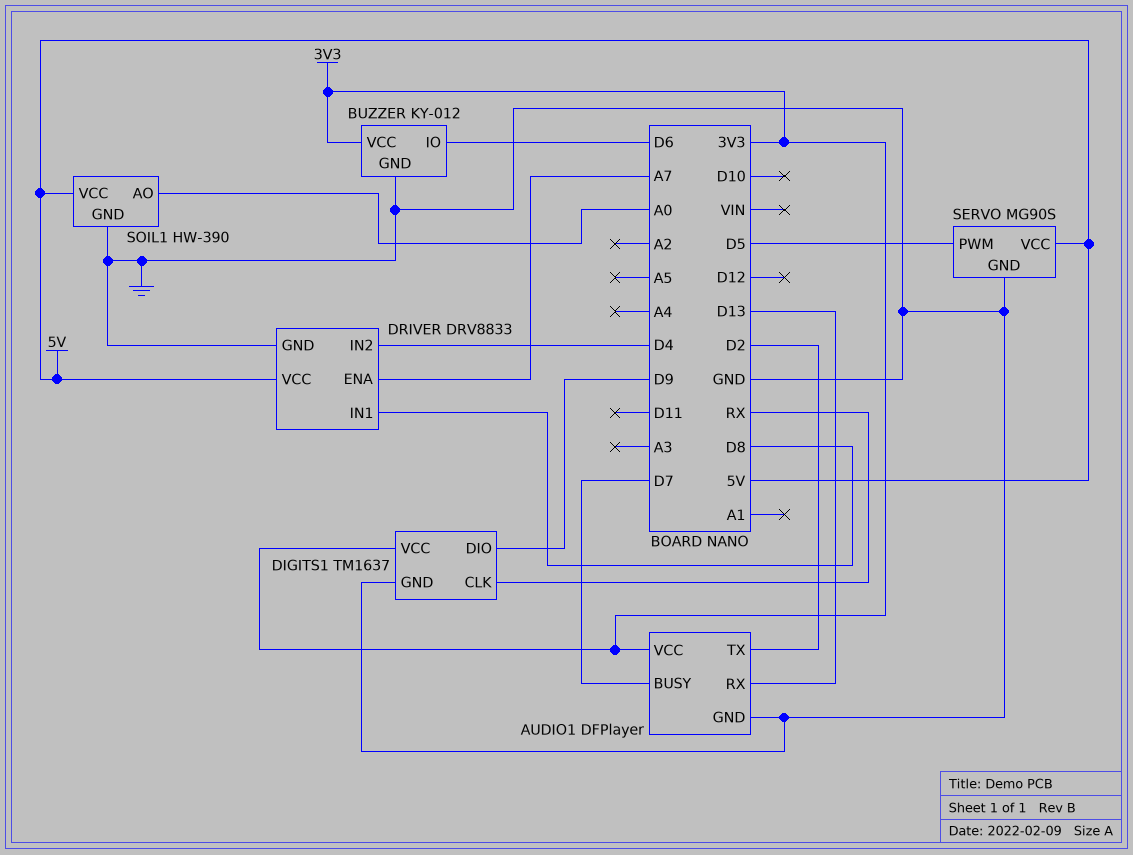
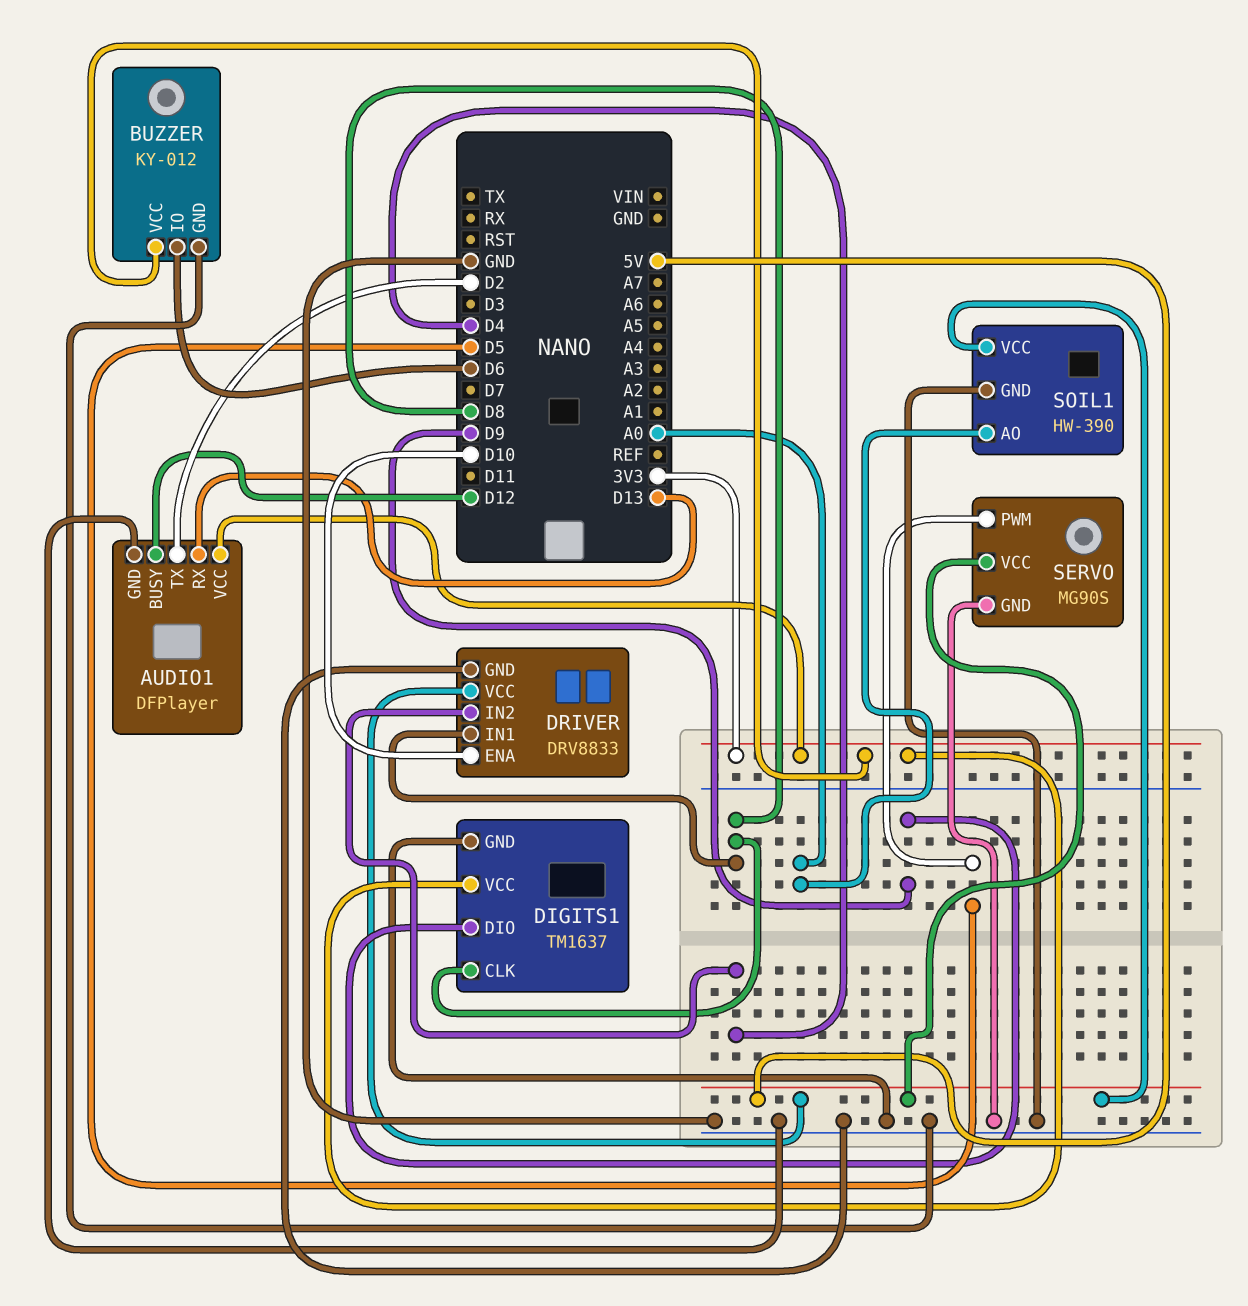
AUDIO1 pin BUSY: D7 -> D12
DIGITS1 pin CLK: RX -> D8
DRIVER pin ENA: A7 -> D10

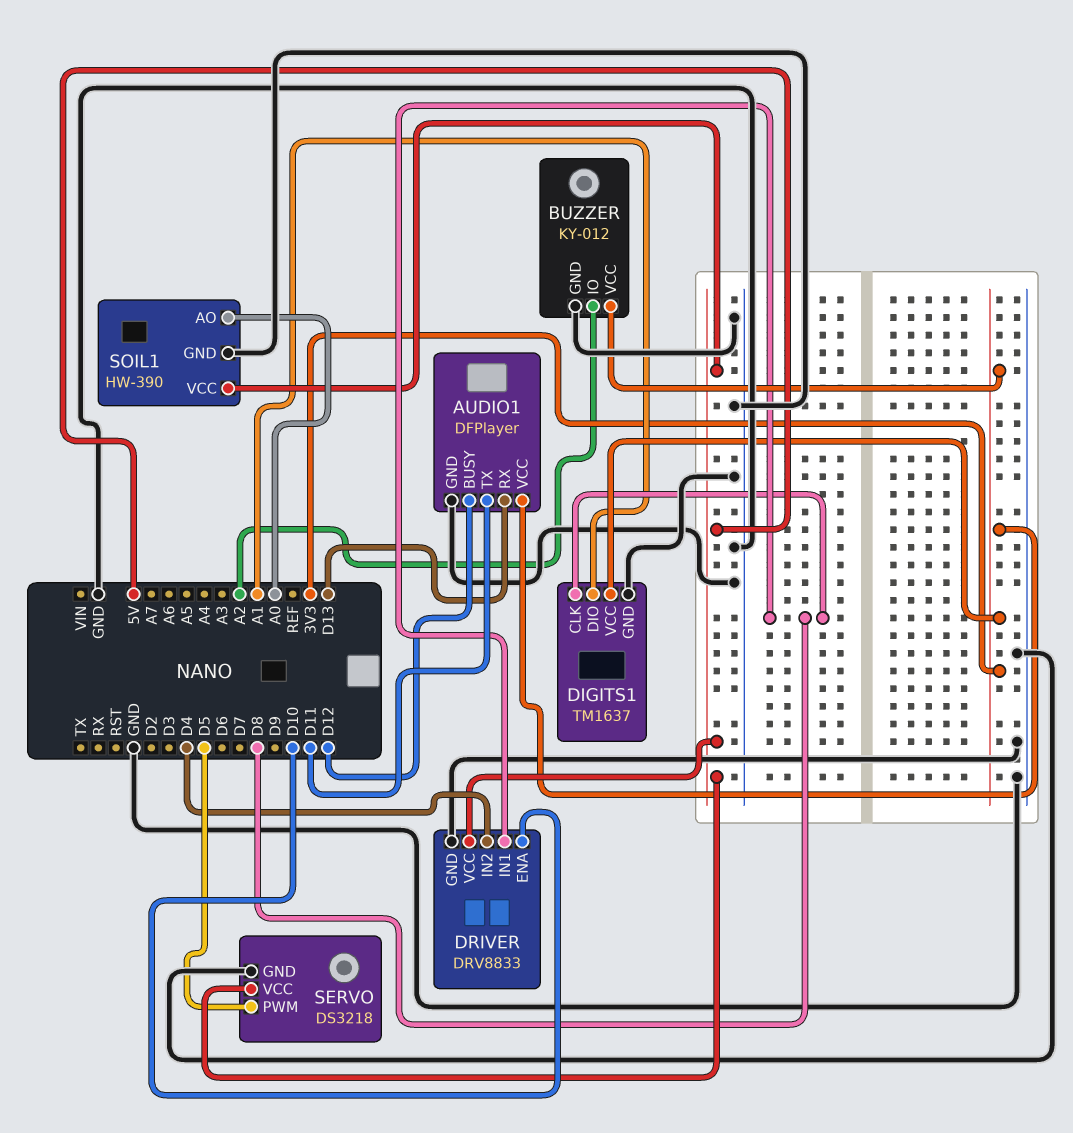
AUDIO1 pin TX: D2 -> D11
BUZZER pin IO: D6 -> A2
DIGITS1 pin DIO: D9 -> A1
SERVO: MG90S -> DS3218

